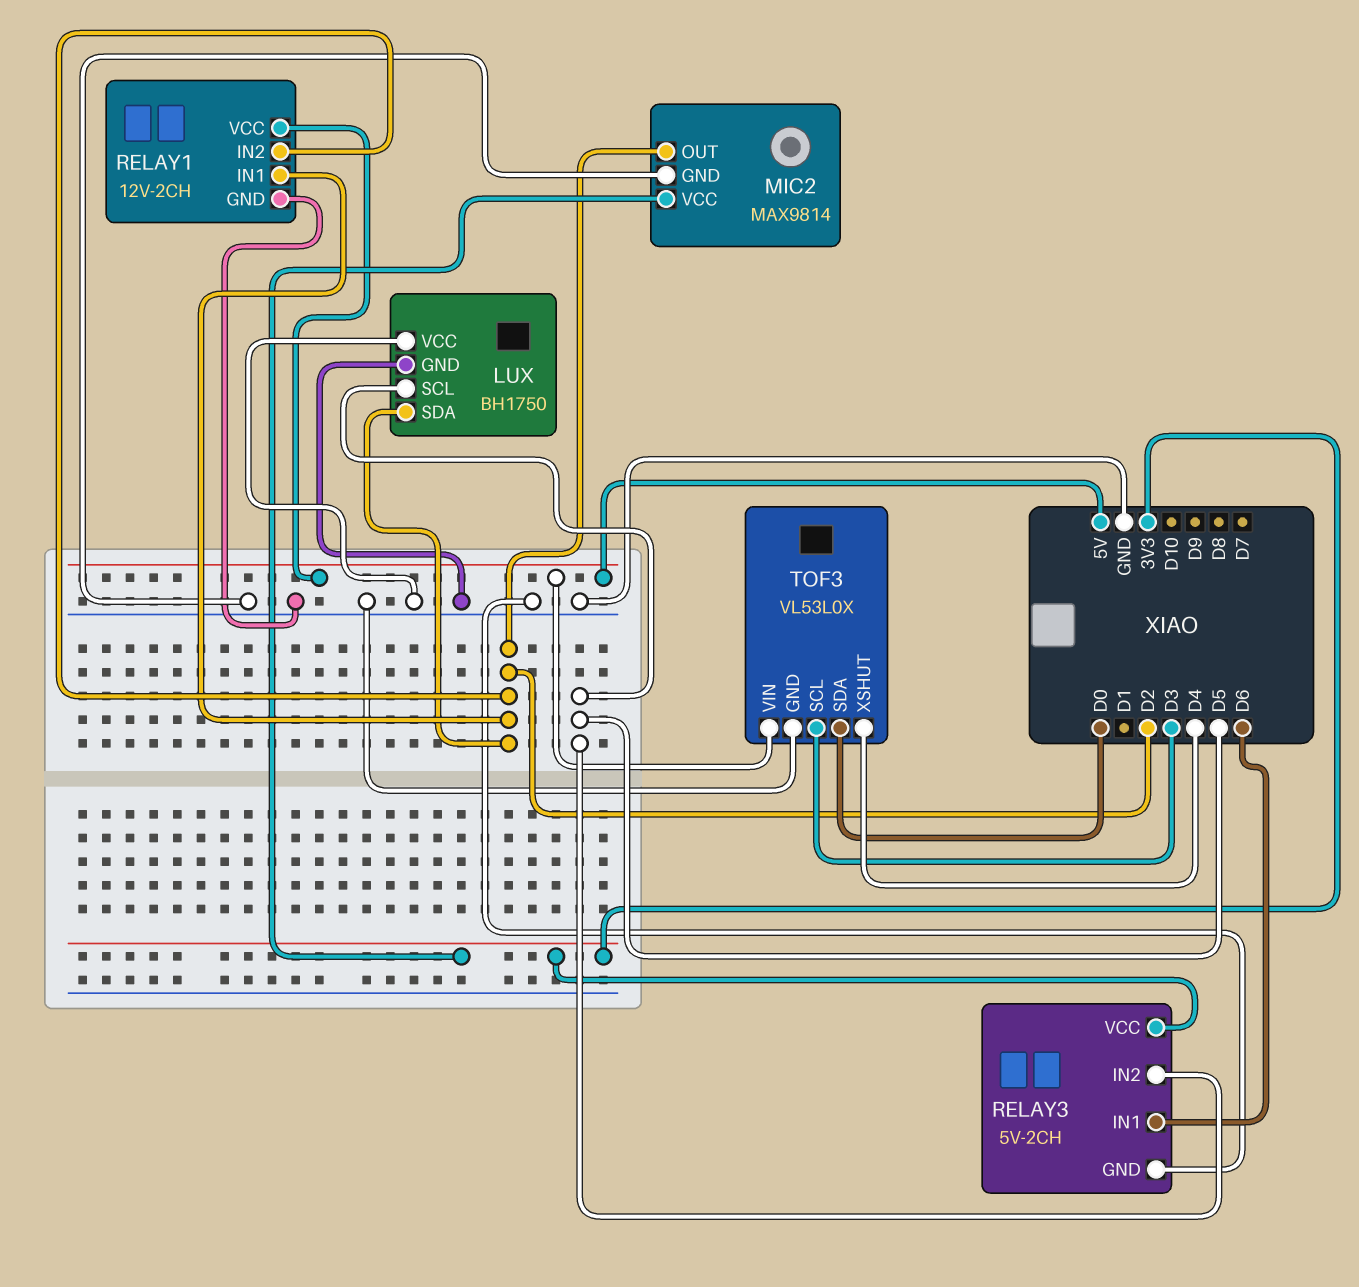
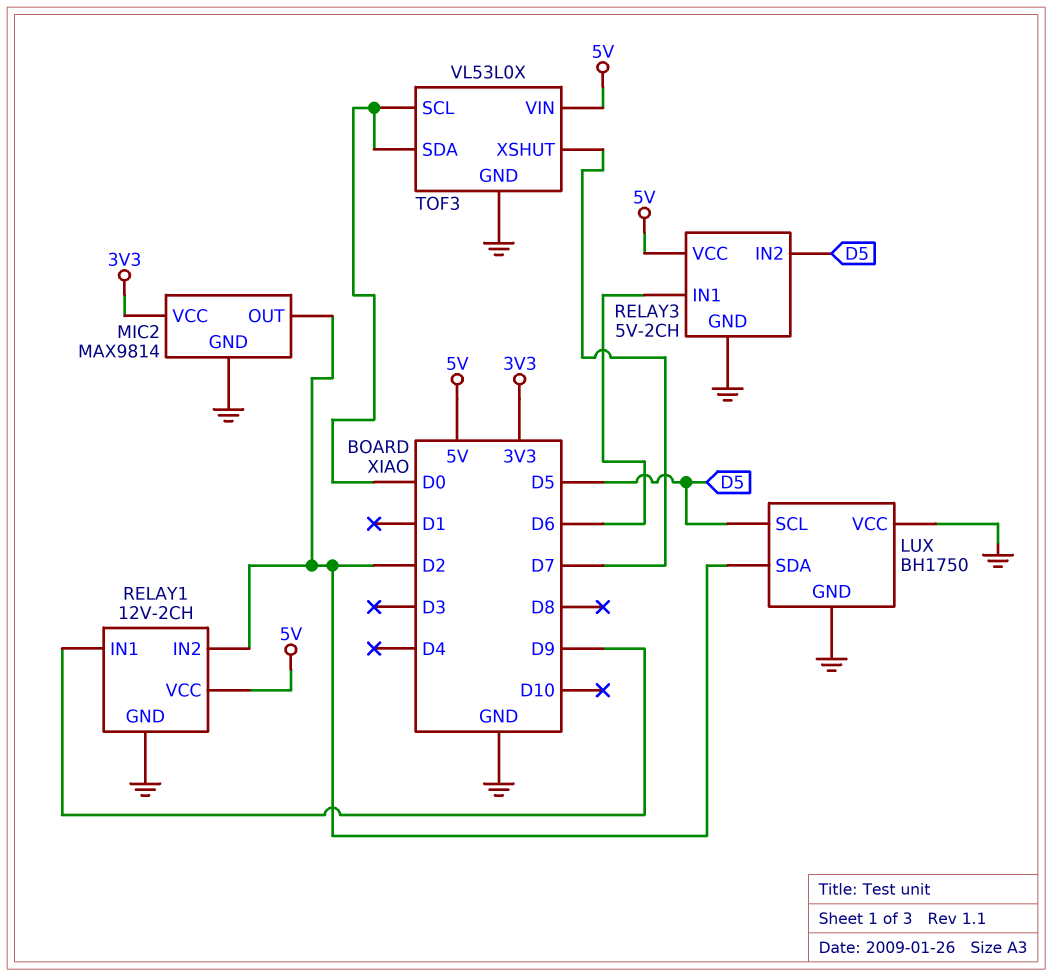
RELAY1 pin IN1: D2 -> D9
RELAY3 pin VCC: 3V3 -> 5V
TOF3 pin SCL: D3 -> D0
TOF3 pin XSHUT: D4 -> D7

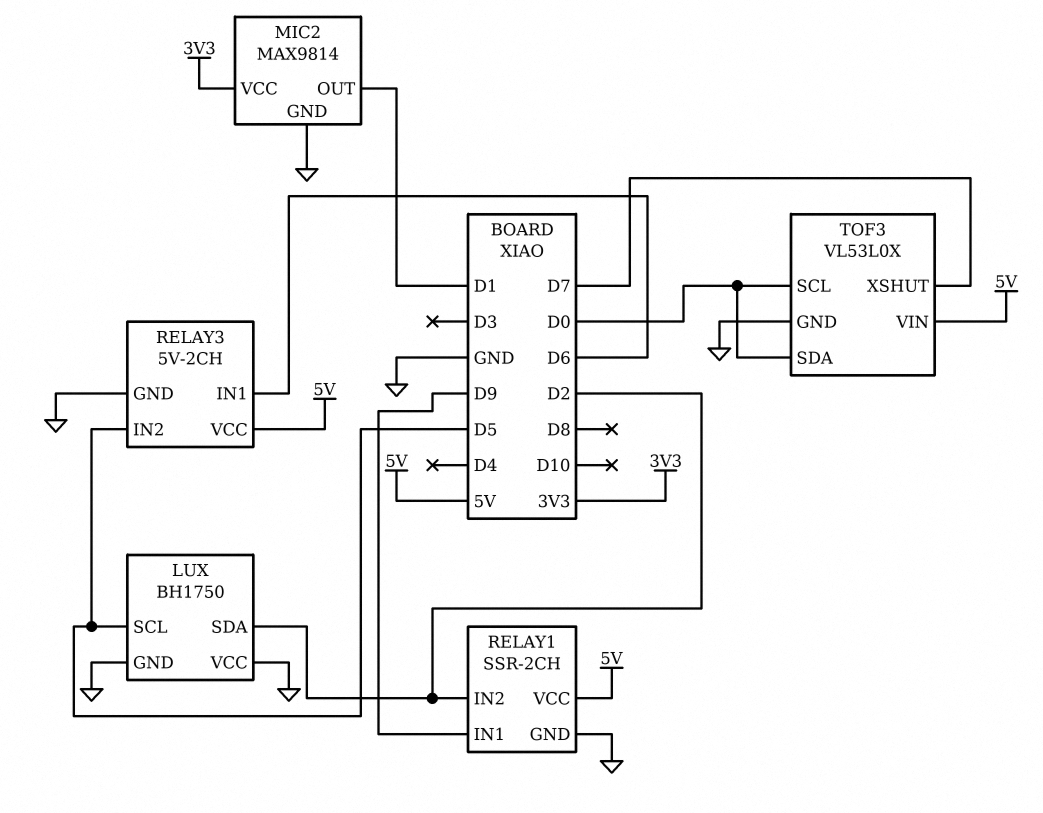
MIC2 pin OUT: D2 -> D1
RELAY1: 12V-2CH -> SSR-2CH

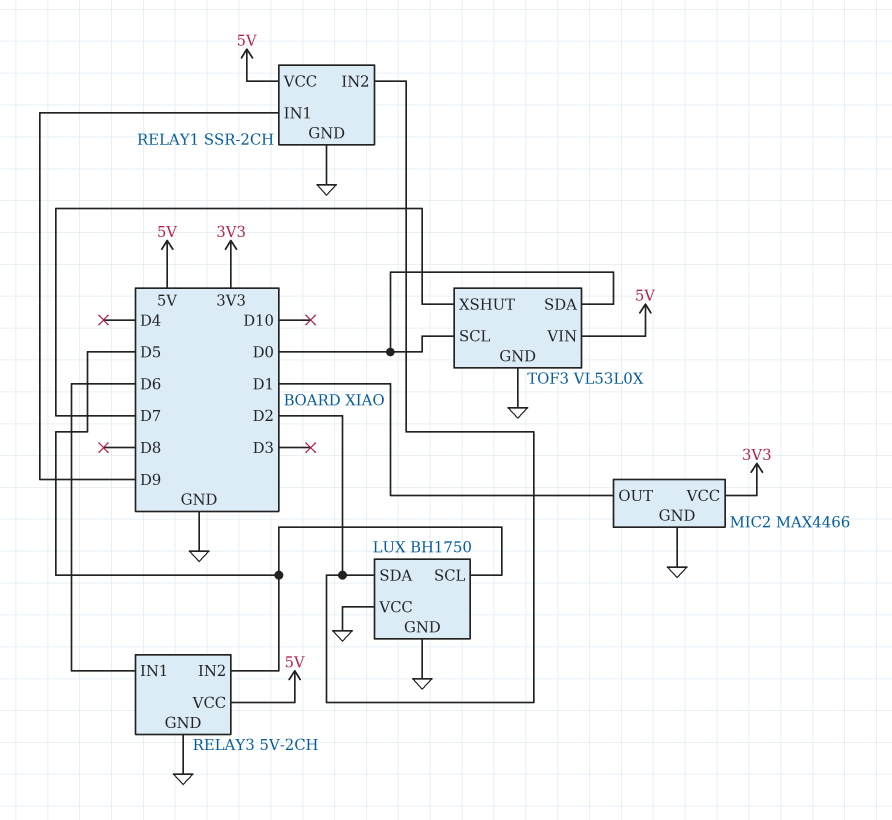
MIC2: MAX9814 -> MAX4466

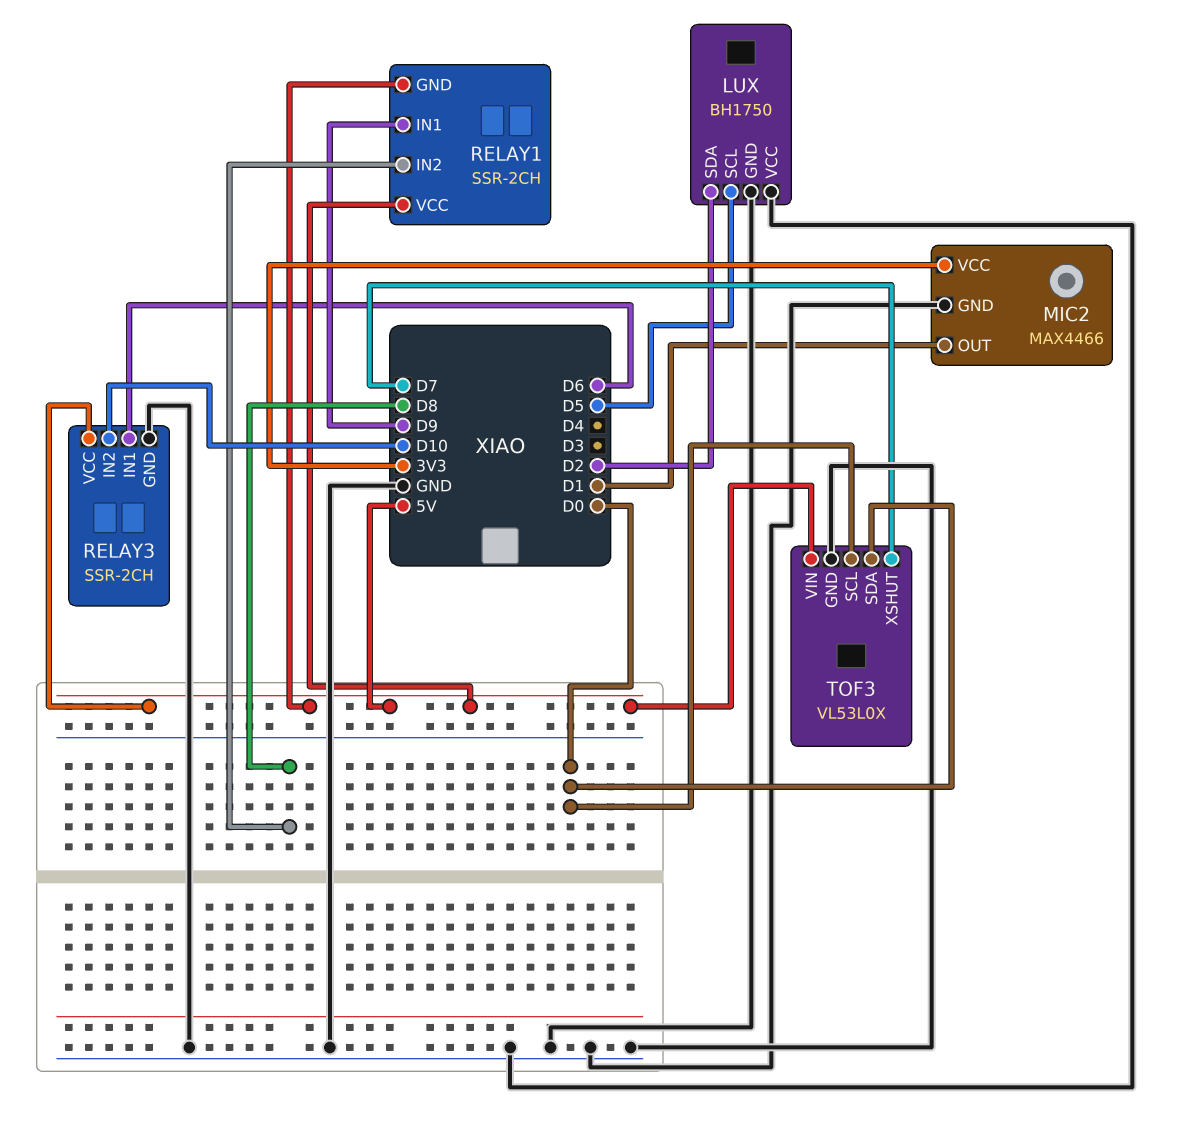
RELAY1 pin GND: GND -> 5V
RELAY1 pin IN2: D2 -> D8
RELAY3: 5V-2CH -> SSR-2CH
RELAY3 pin IN2: D5 -> D10

